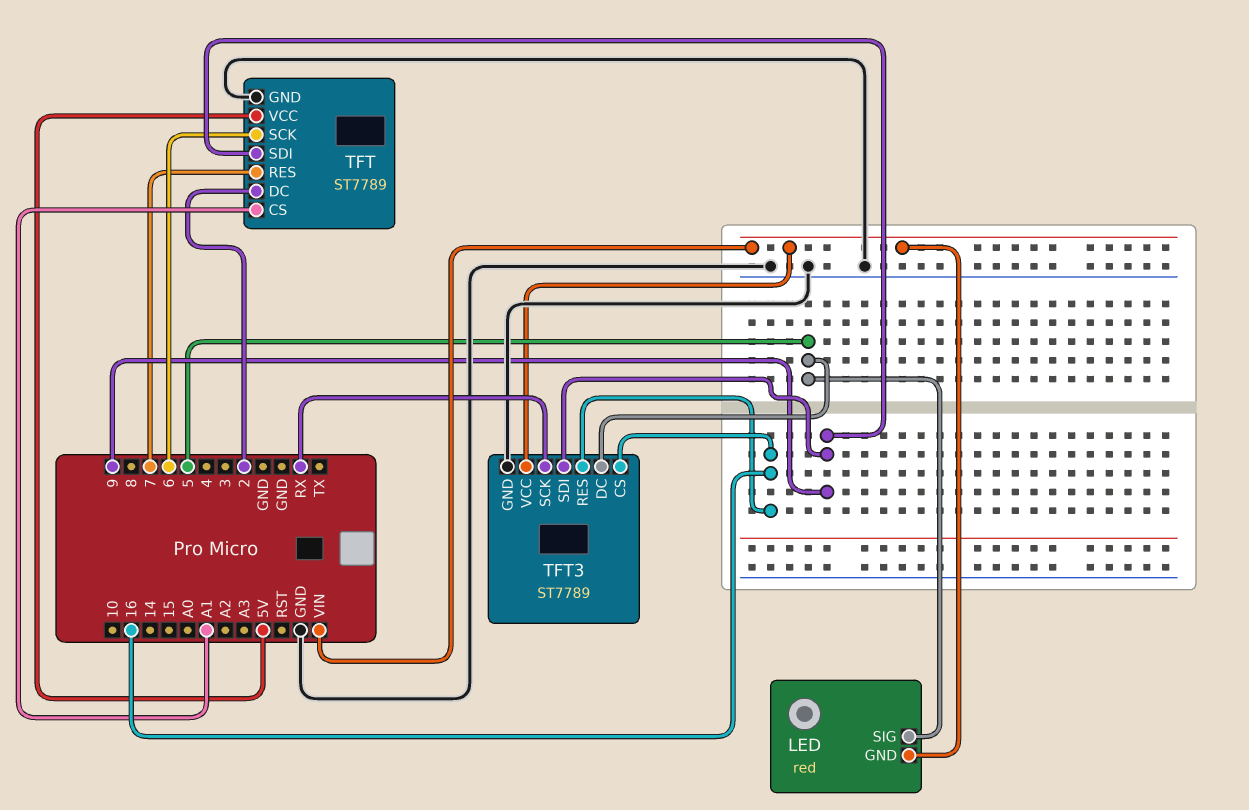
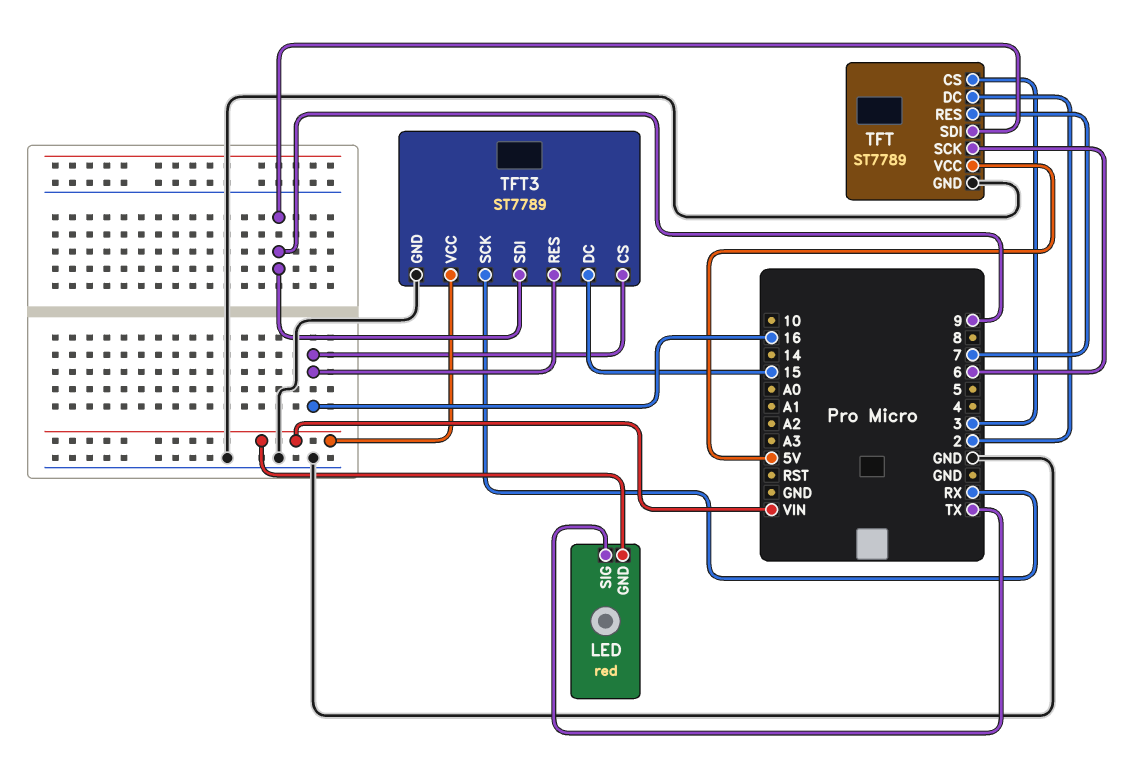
LED pin SIG: 5 -> TX
TFT pin CS: A1 -> 3
TFT3 pin DC: 5 -> 15

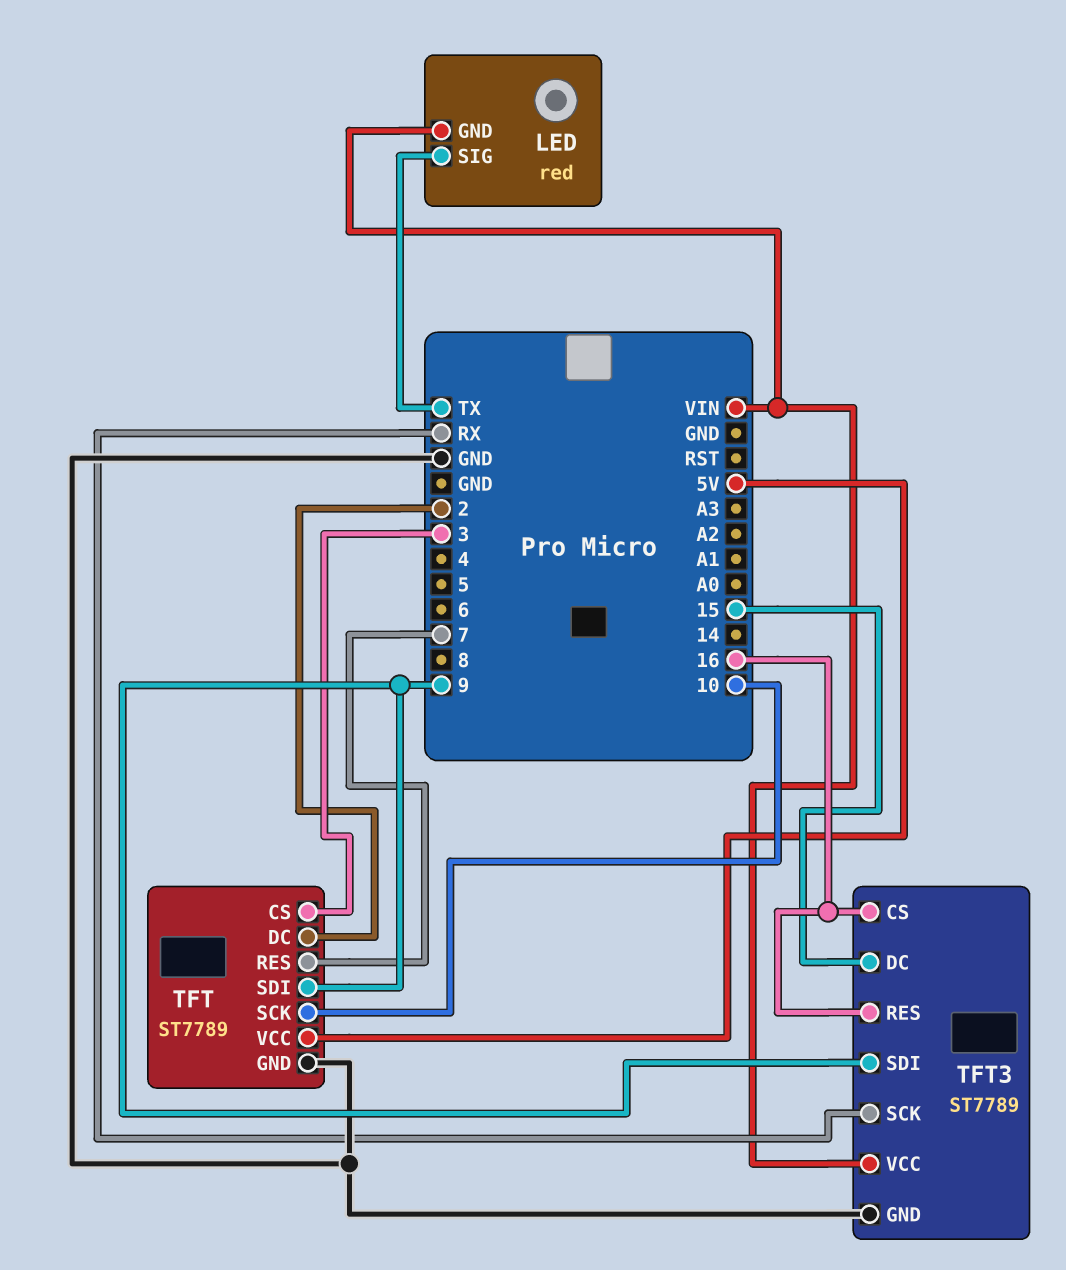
TFT pin SCK: 6 -> 10

